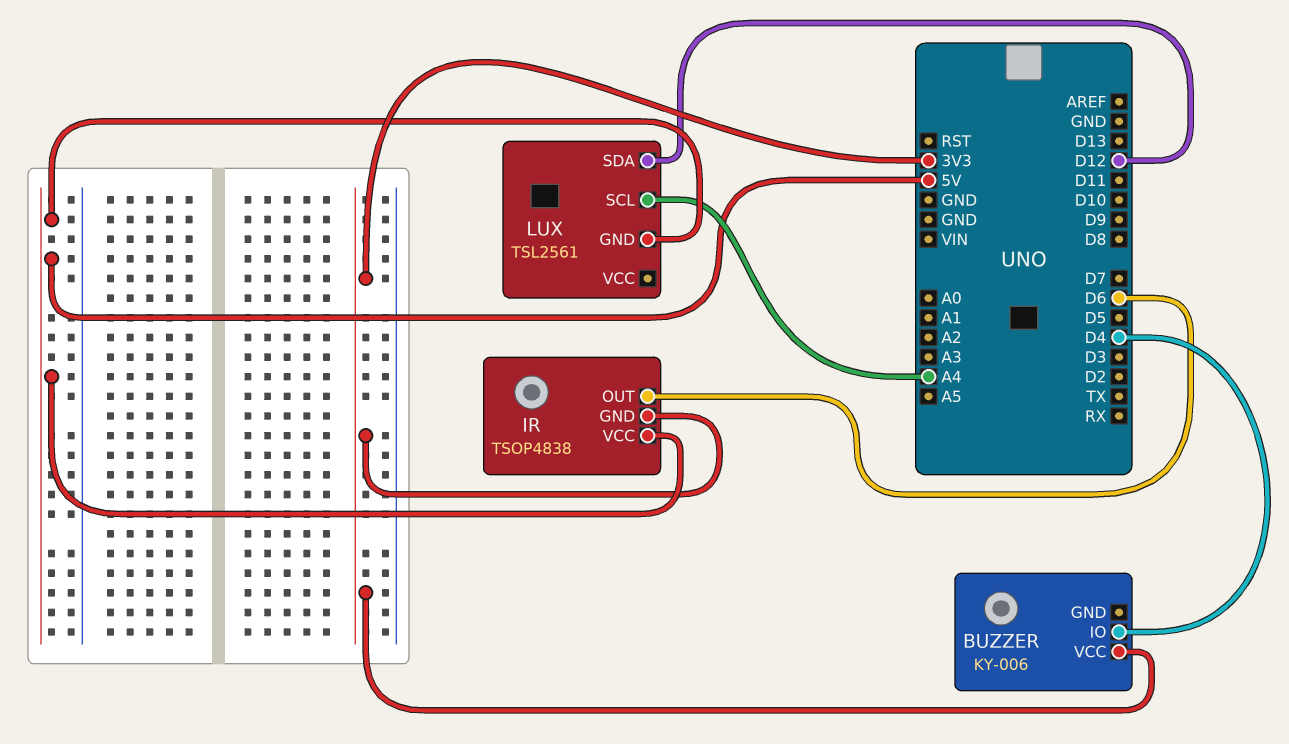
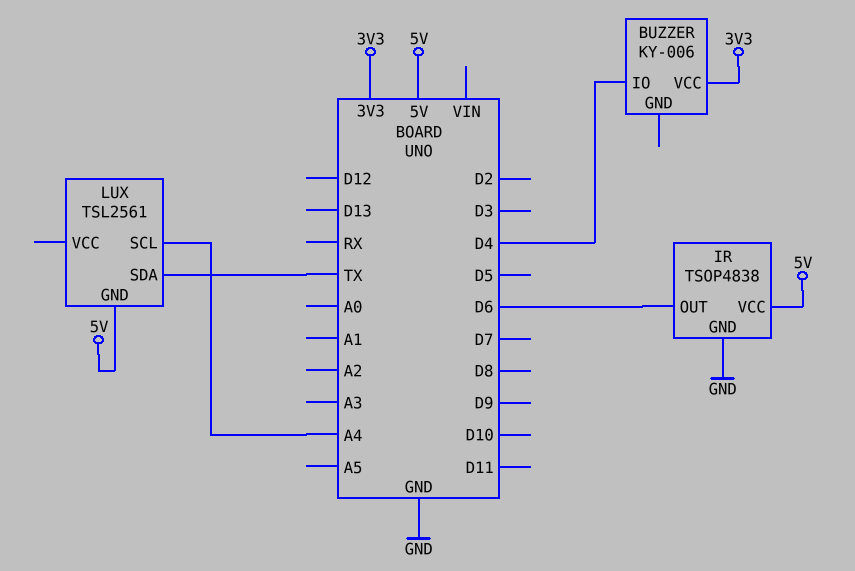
IR pin GND: 3V3 -> GND
LUX pin SDA: D12 -> TX

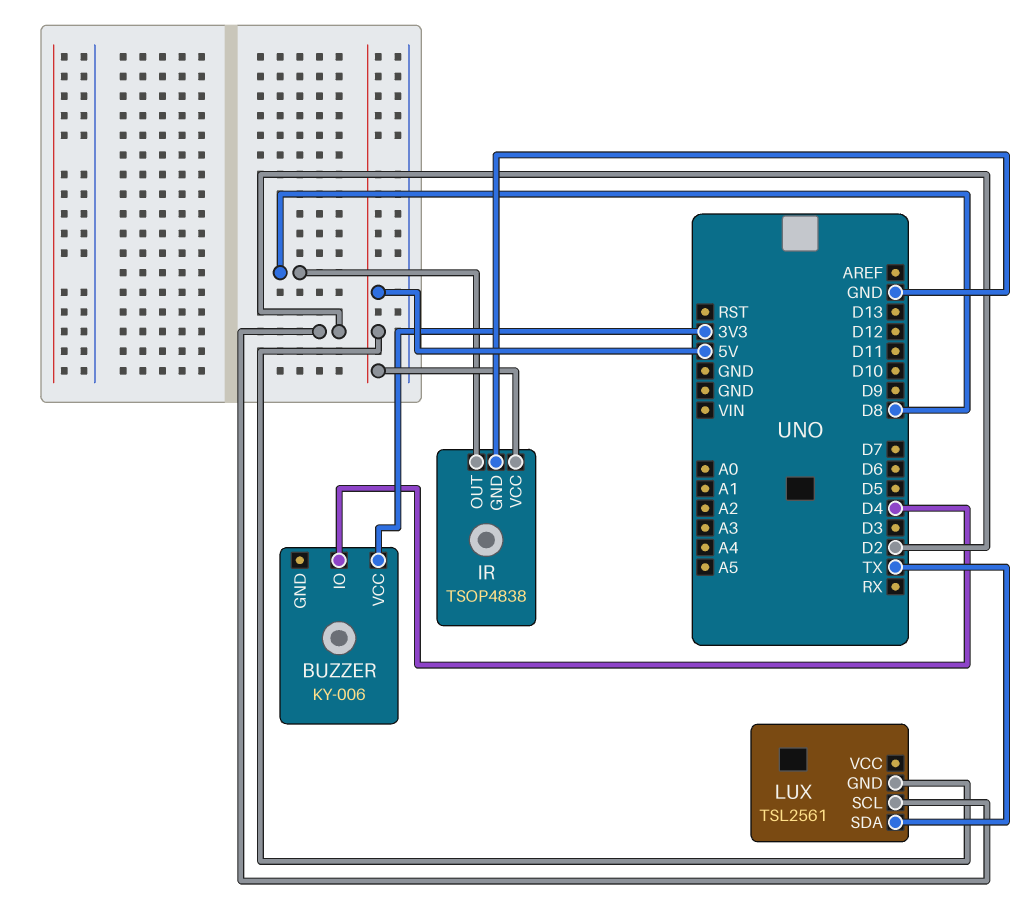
IR pin OUT: D6 -> D8
LUX pin SCL: A4 -> D2

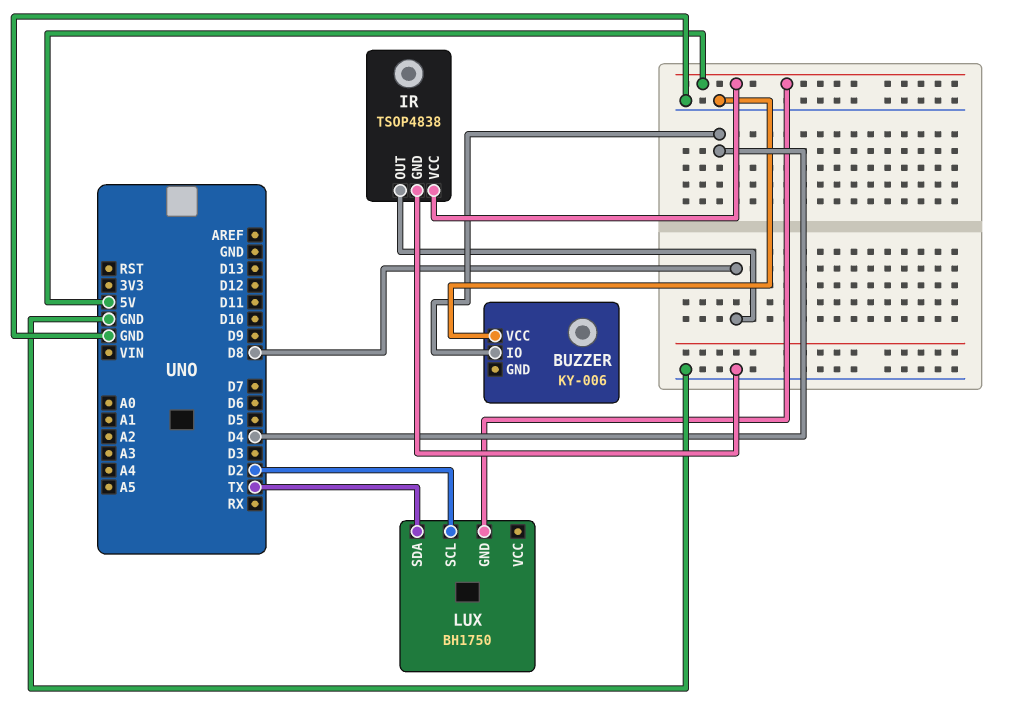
BUZZER pin VCC: 3V3 -> GND
LUX: TSL2561 -> BH1750

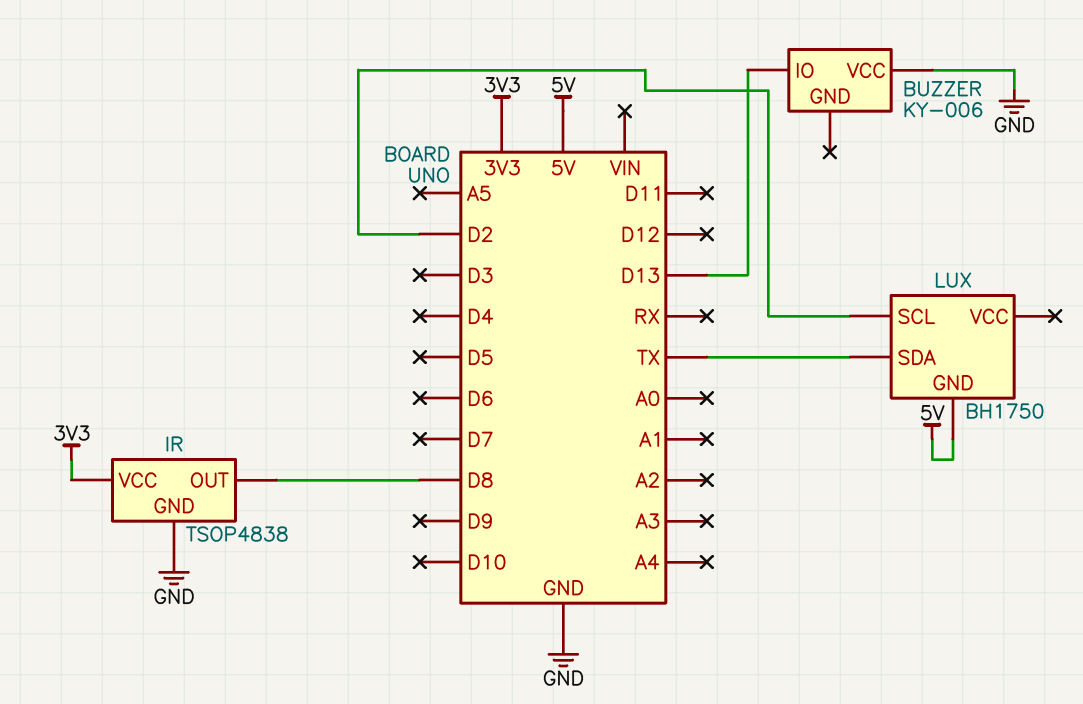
BUZZER pin IO: D4 -> D13
IR pin VCC: 5V -> 3V3

